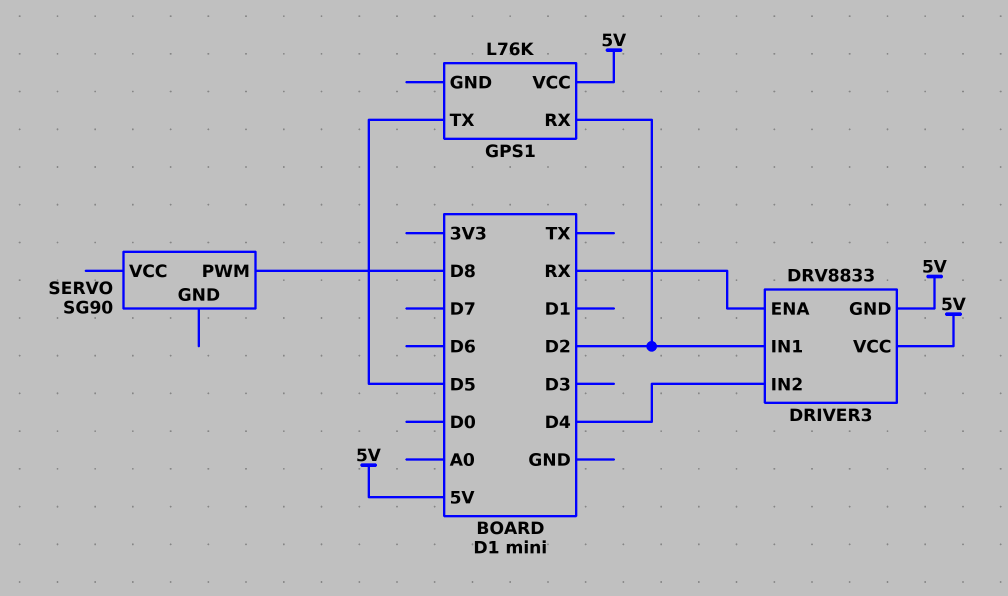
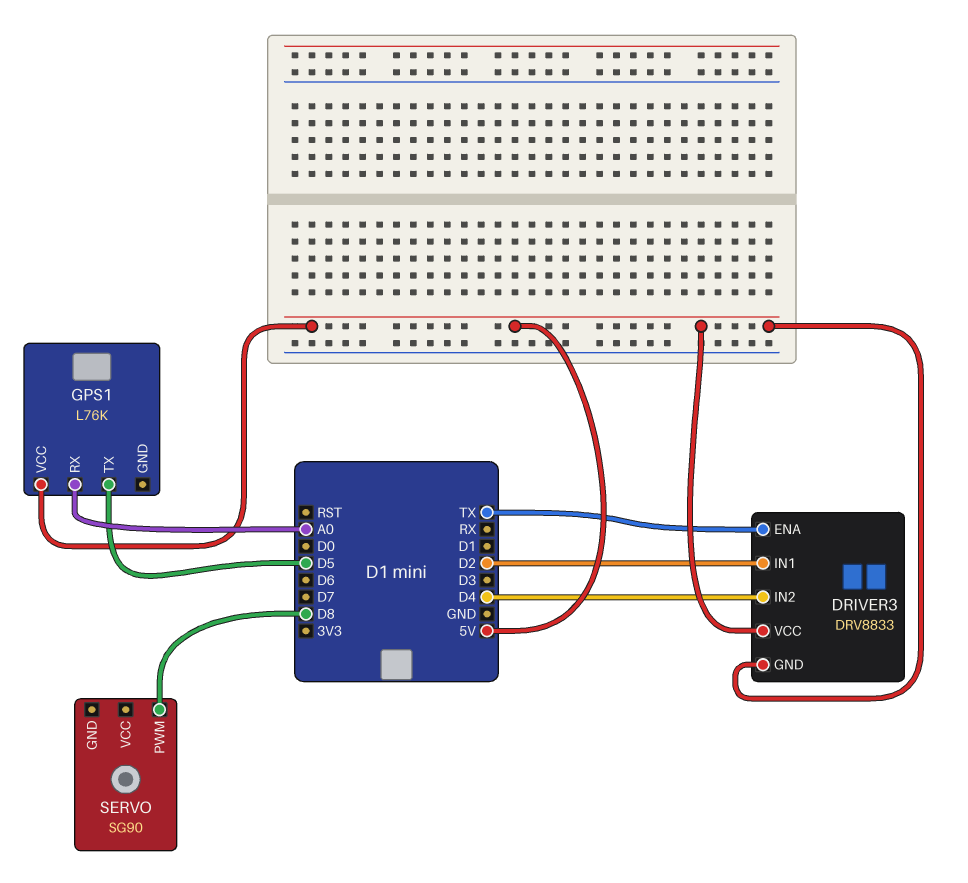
DRIVER3 pin ENA: RX -> TX
GPS1 pin RX: D2 -> A0

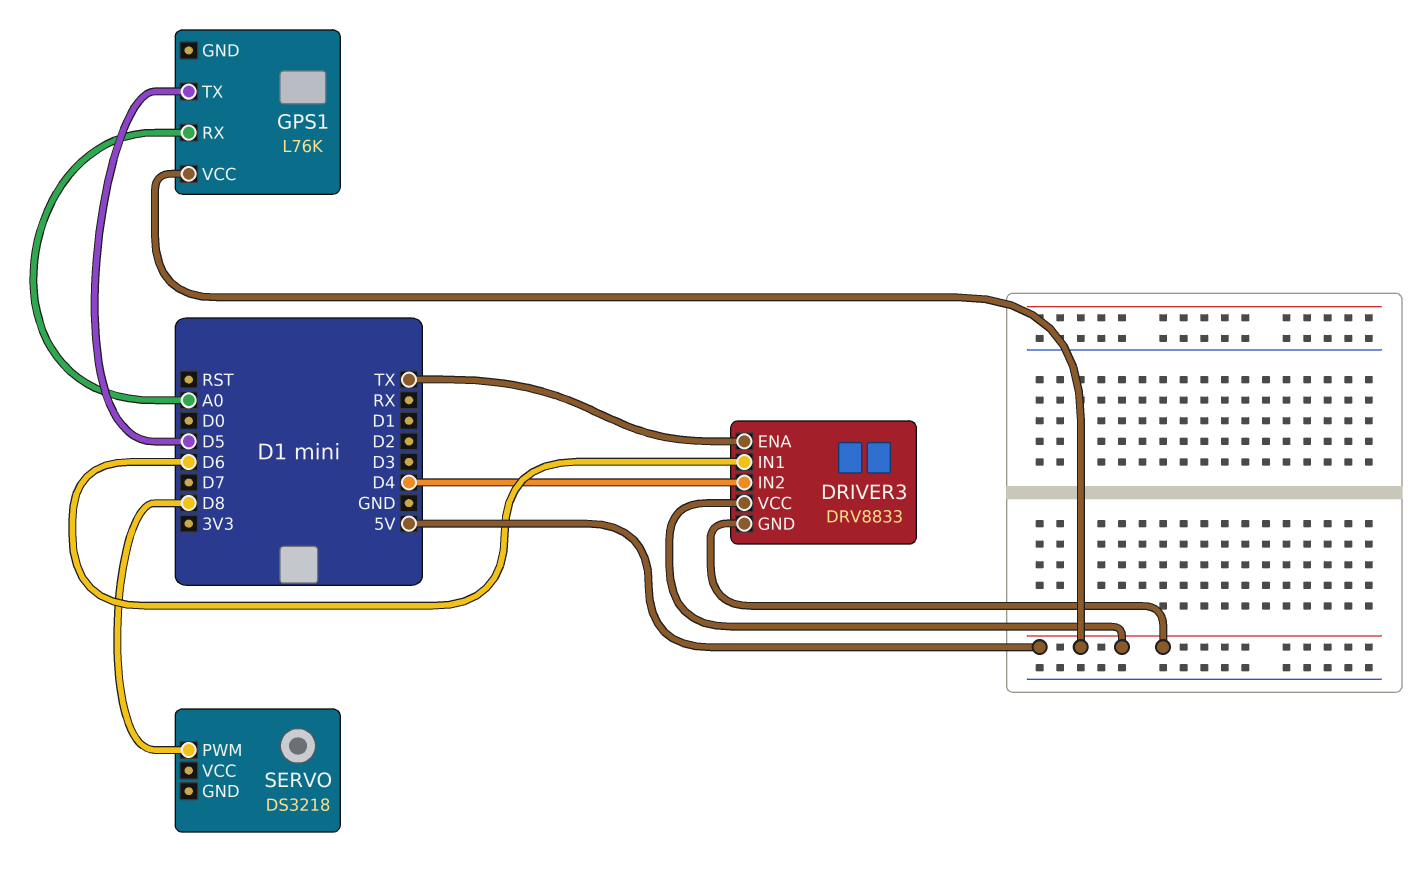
DRIVER3 pin IN1: D2 -> D6
SERVO: SG90 -> DS3218

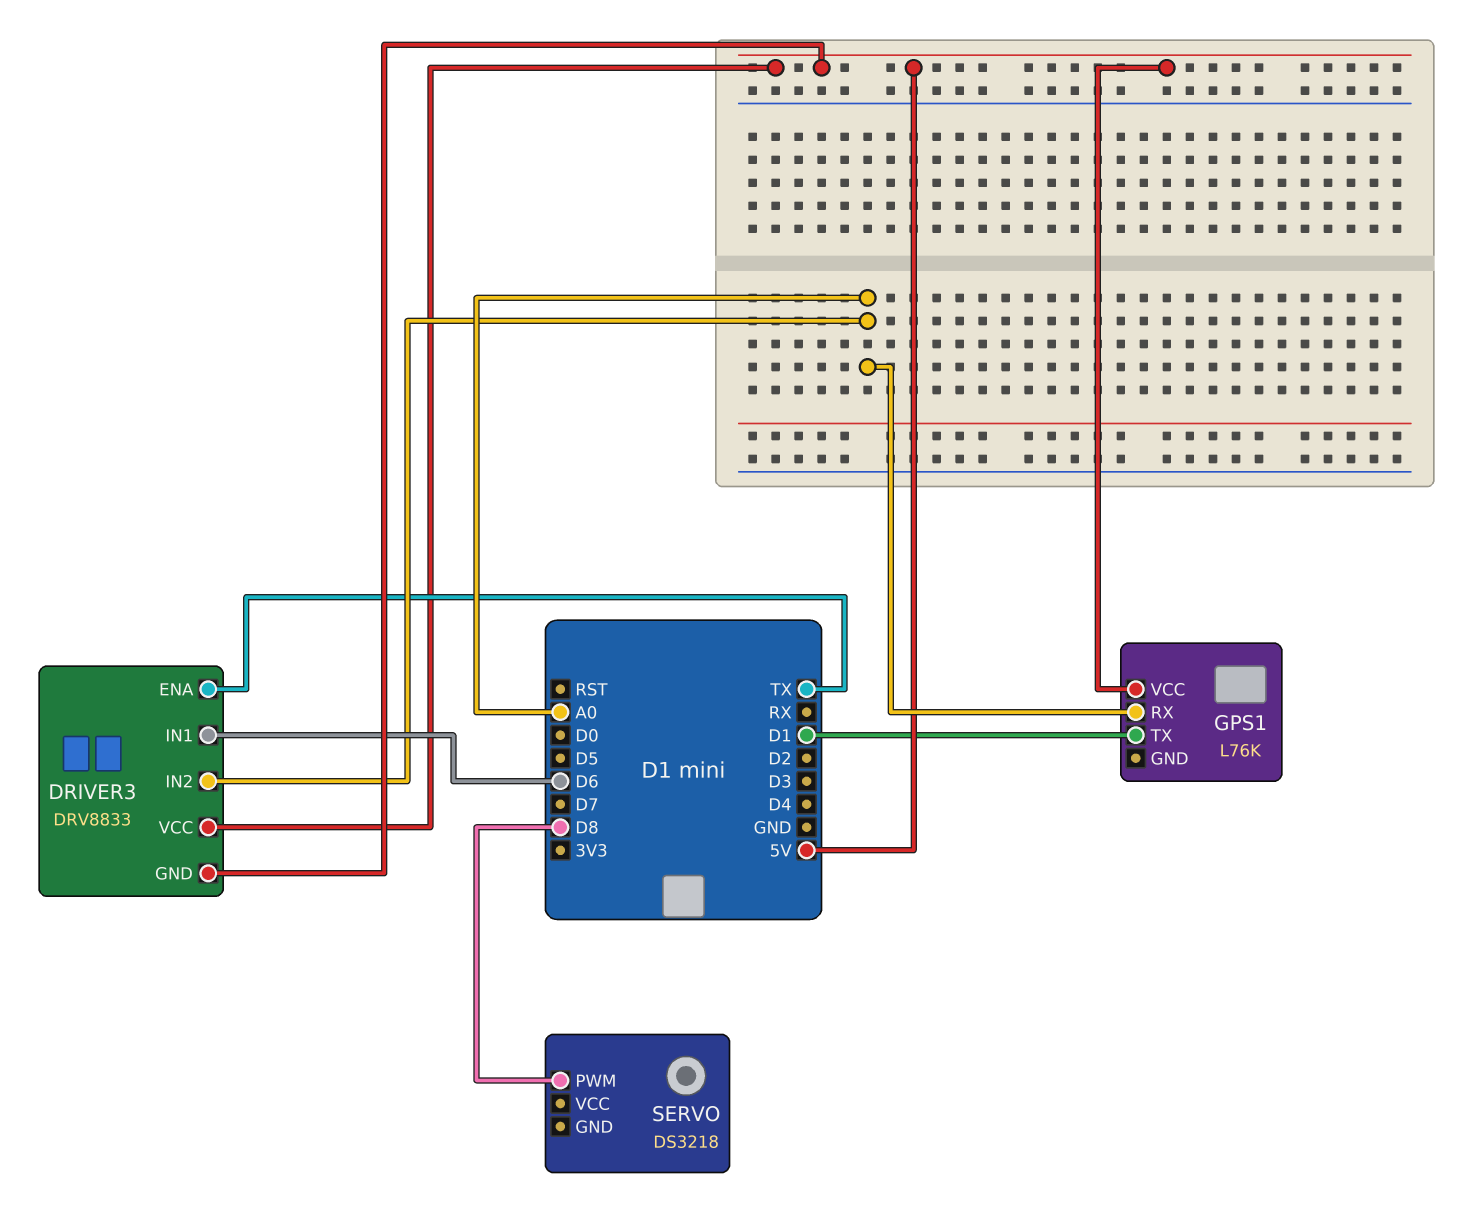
DRIVER3 pin IN2: D4 -> A0
GPS1 pin TX: D5 -> D1

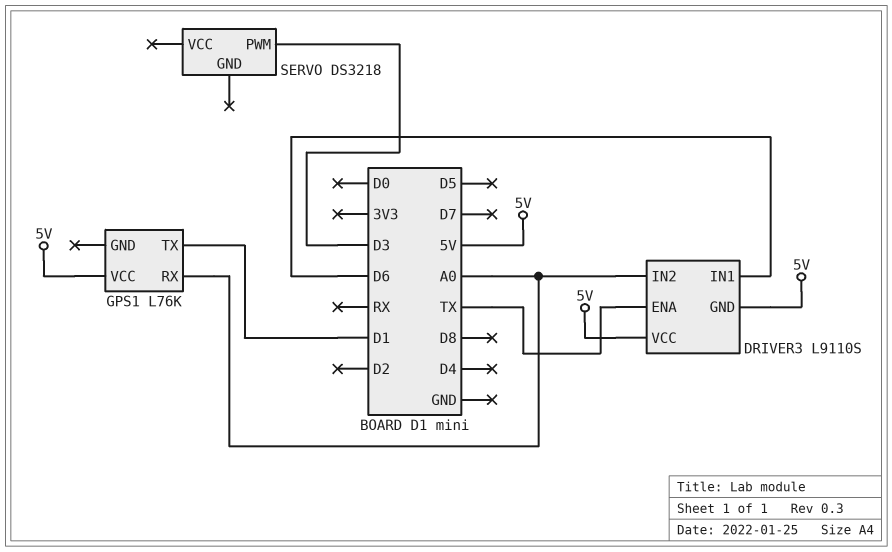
DRIVER3: DRV8833 -> L9110S
SERVO pin PWM: D8 -> D3

